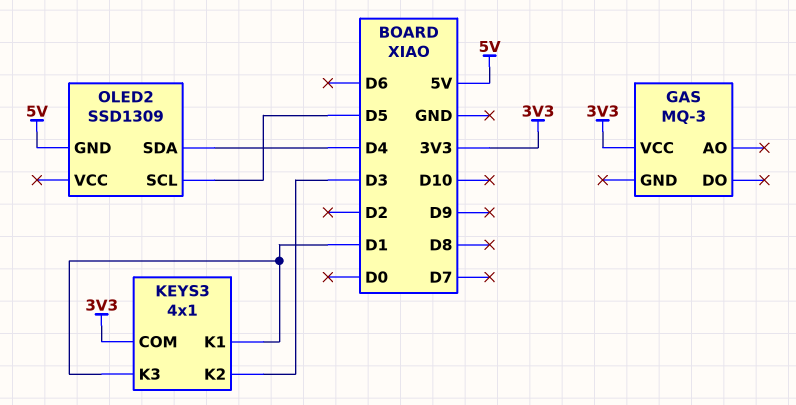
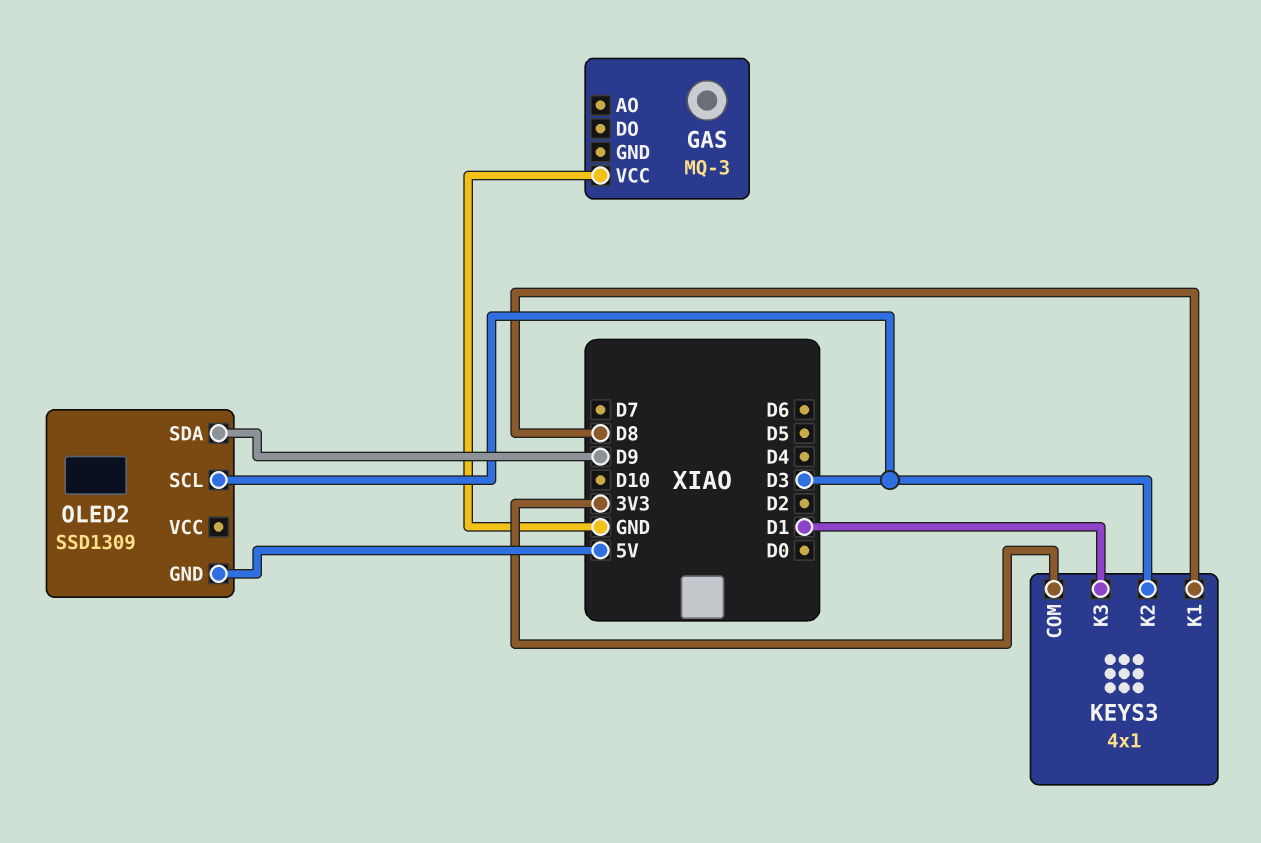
GAS pin VCC: 3V3 -> GND
KEYS3 pin K1: D1 -> D8
OLED2 pin SCL: D5 -> D3
OLED2 pin SDA: D4 -> D9

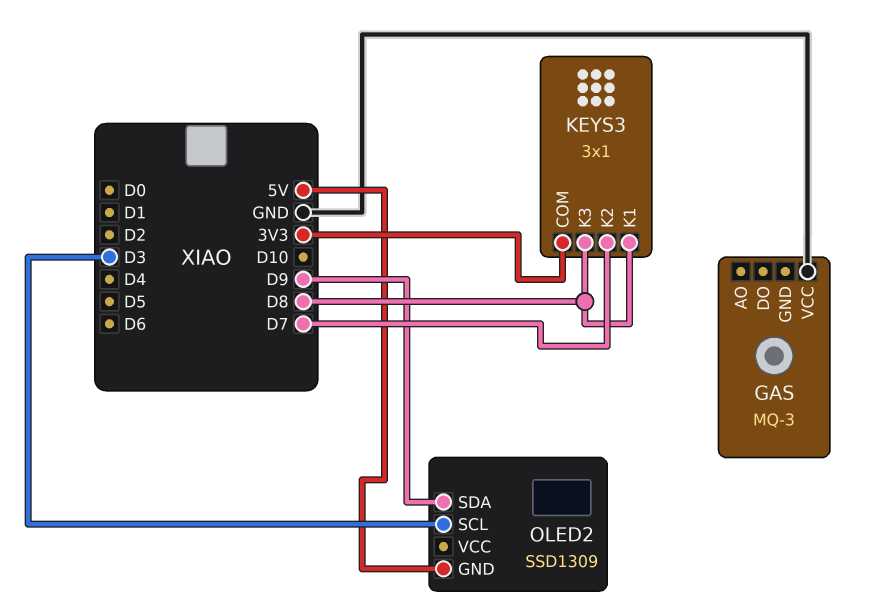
KEYS3: 4x1 -> 3x1
KEYS3 pin K2: D3 -> D7
KEYS3 pin K3: D1 -> D8

